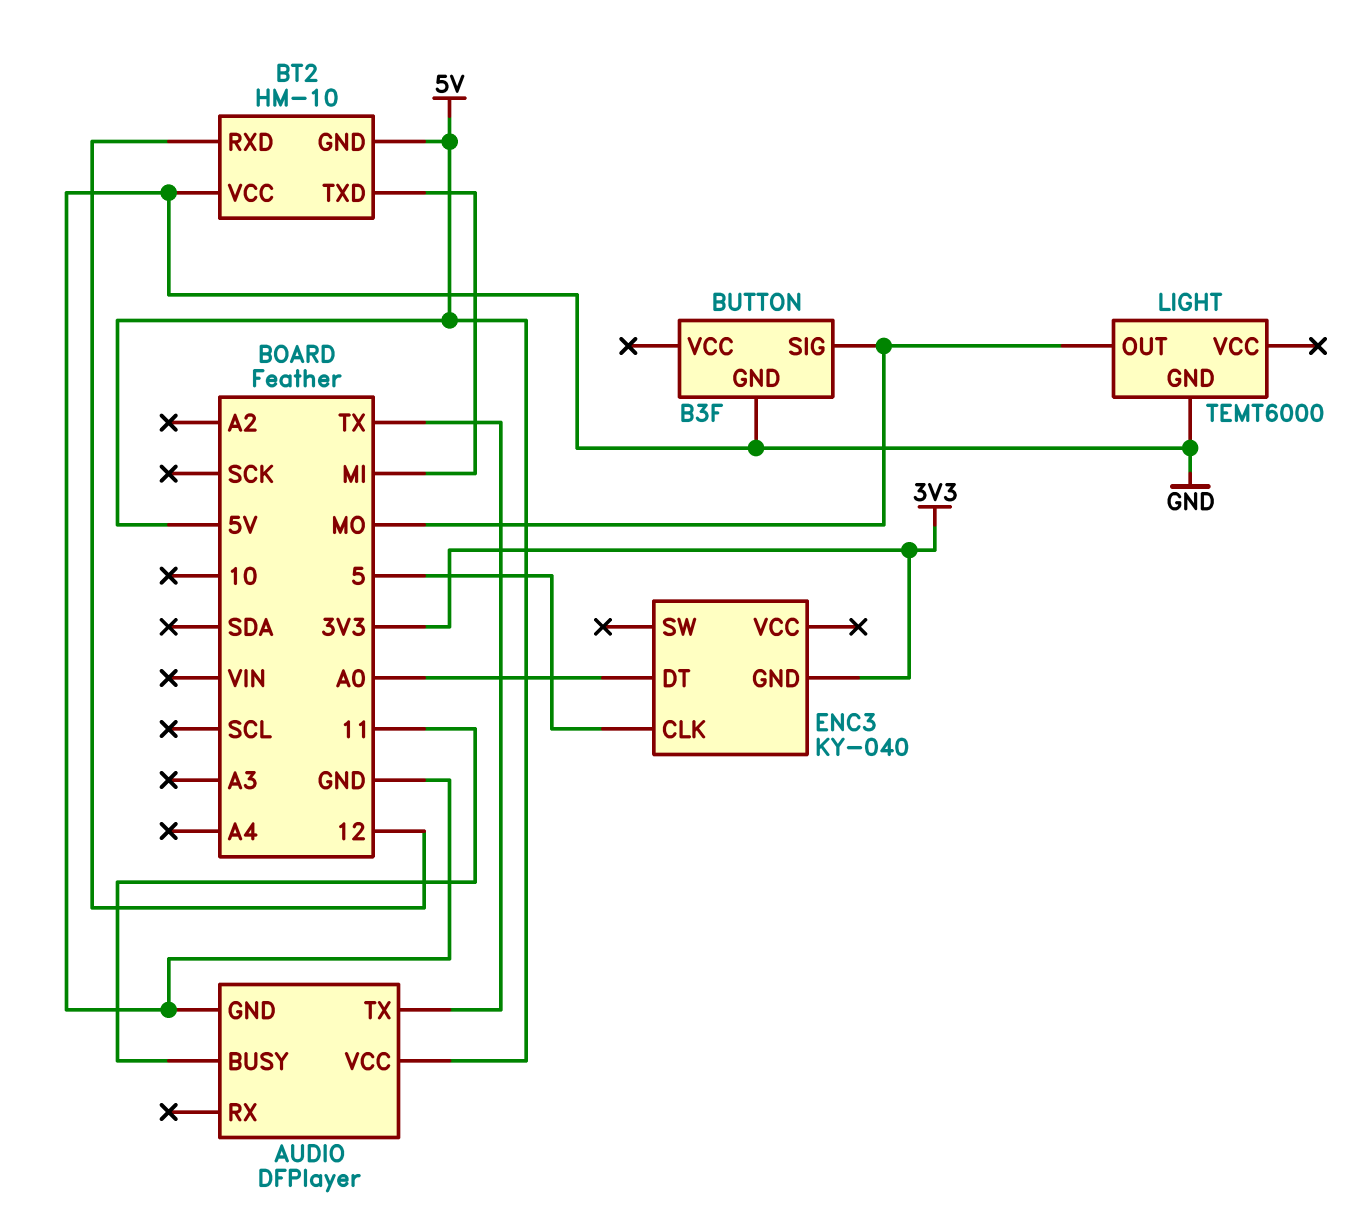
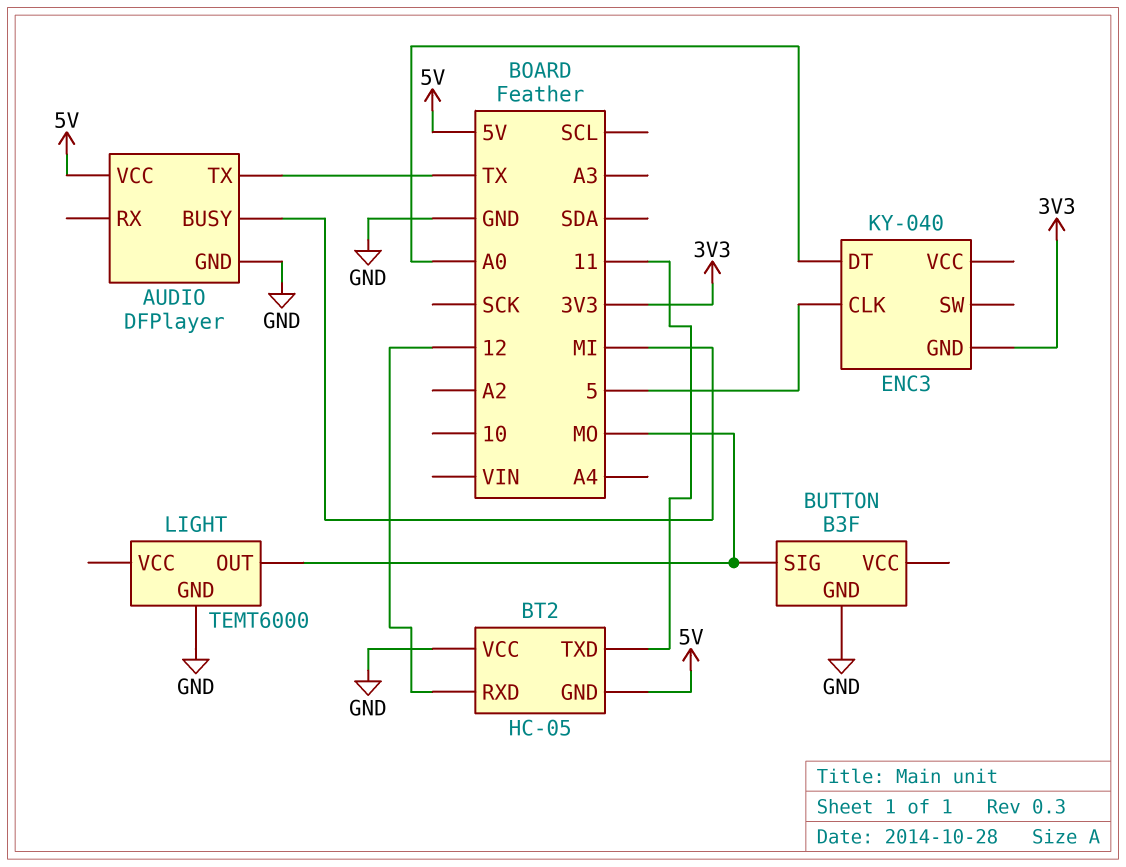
AUDIO pin BUSY: 11 -> MI
BT2: HM-10 -> HC-05
BT2 pin TXD: MI -> 11

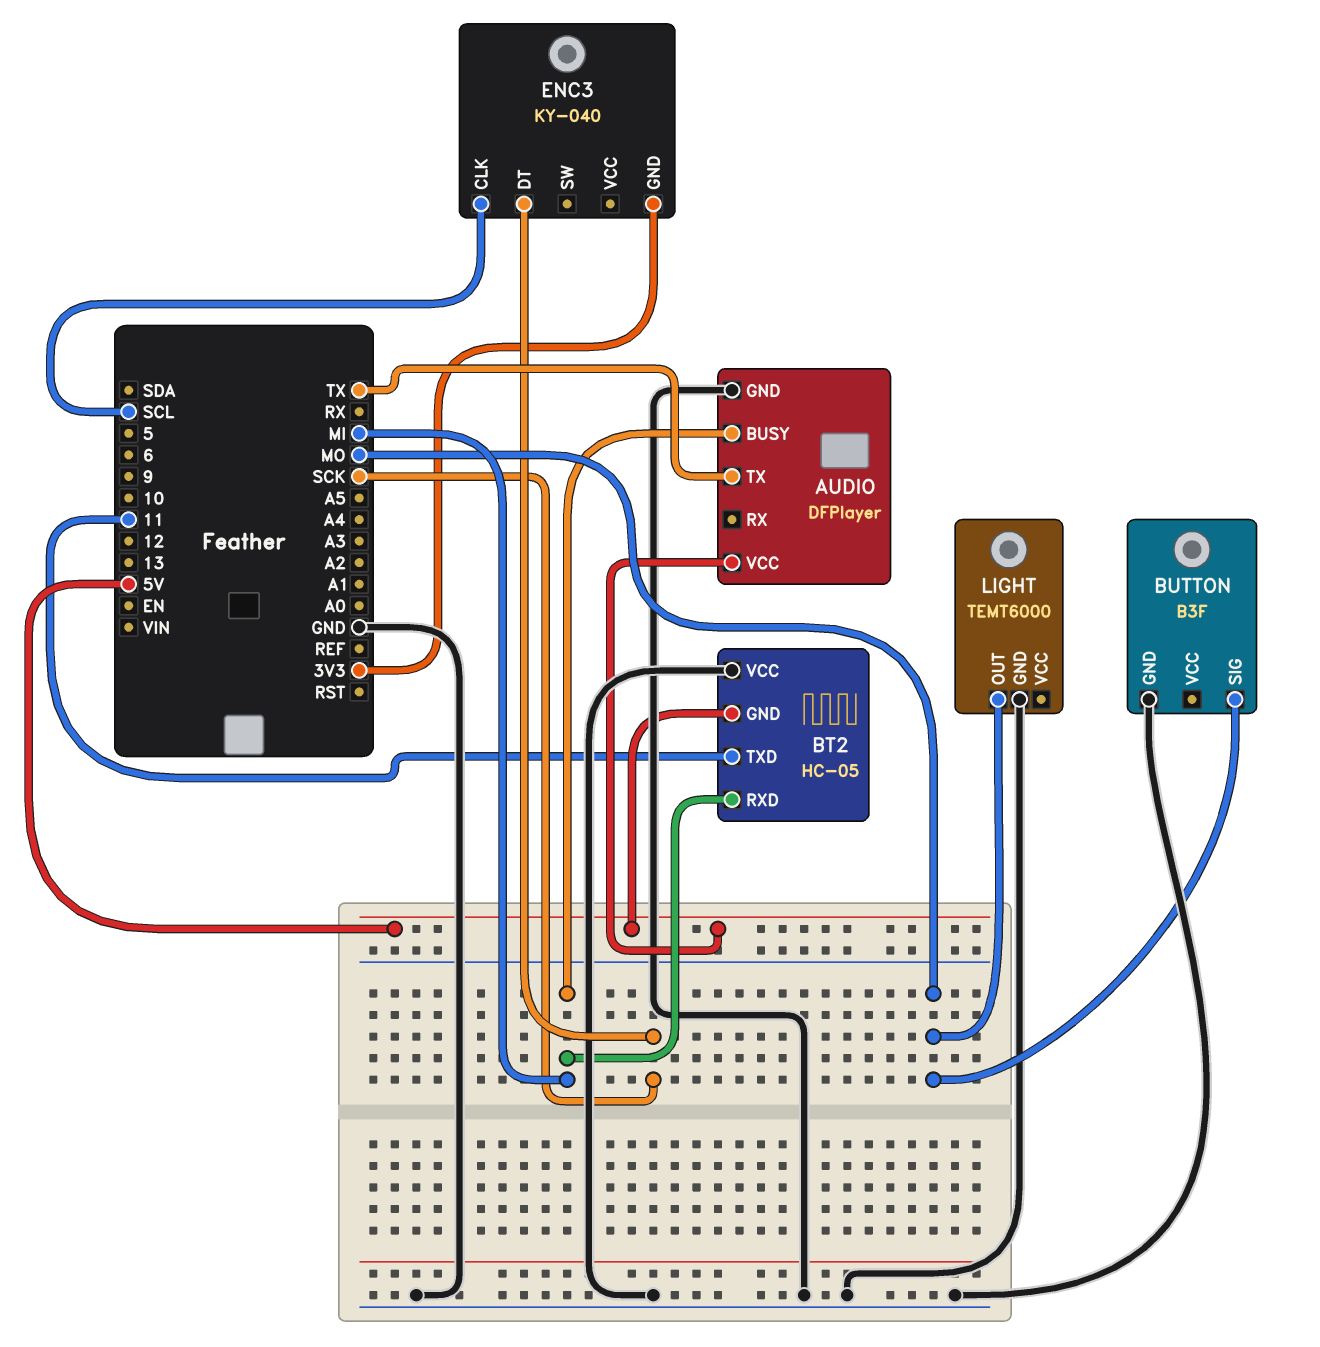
BT2 pin RXD: 12 -> MI
ENC3 pin CLK: 5 -> SCL
ENC3 pin DT: A0 -> SCK

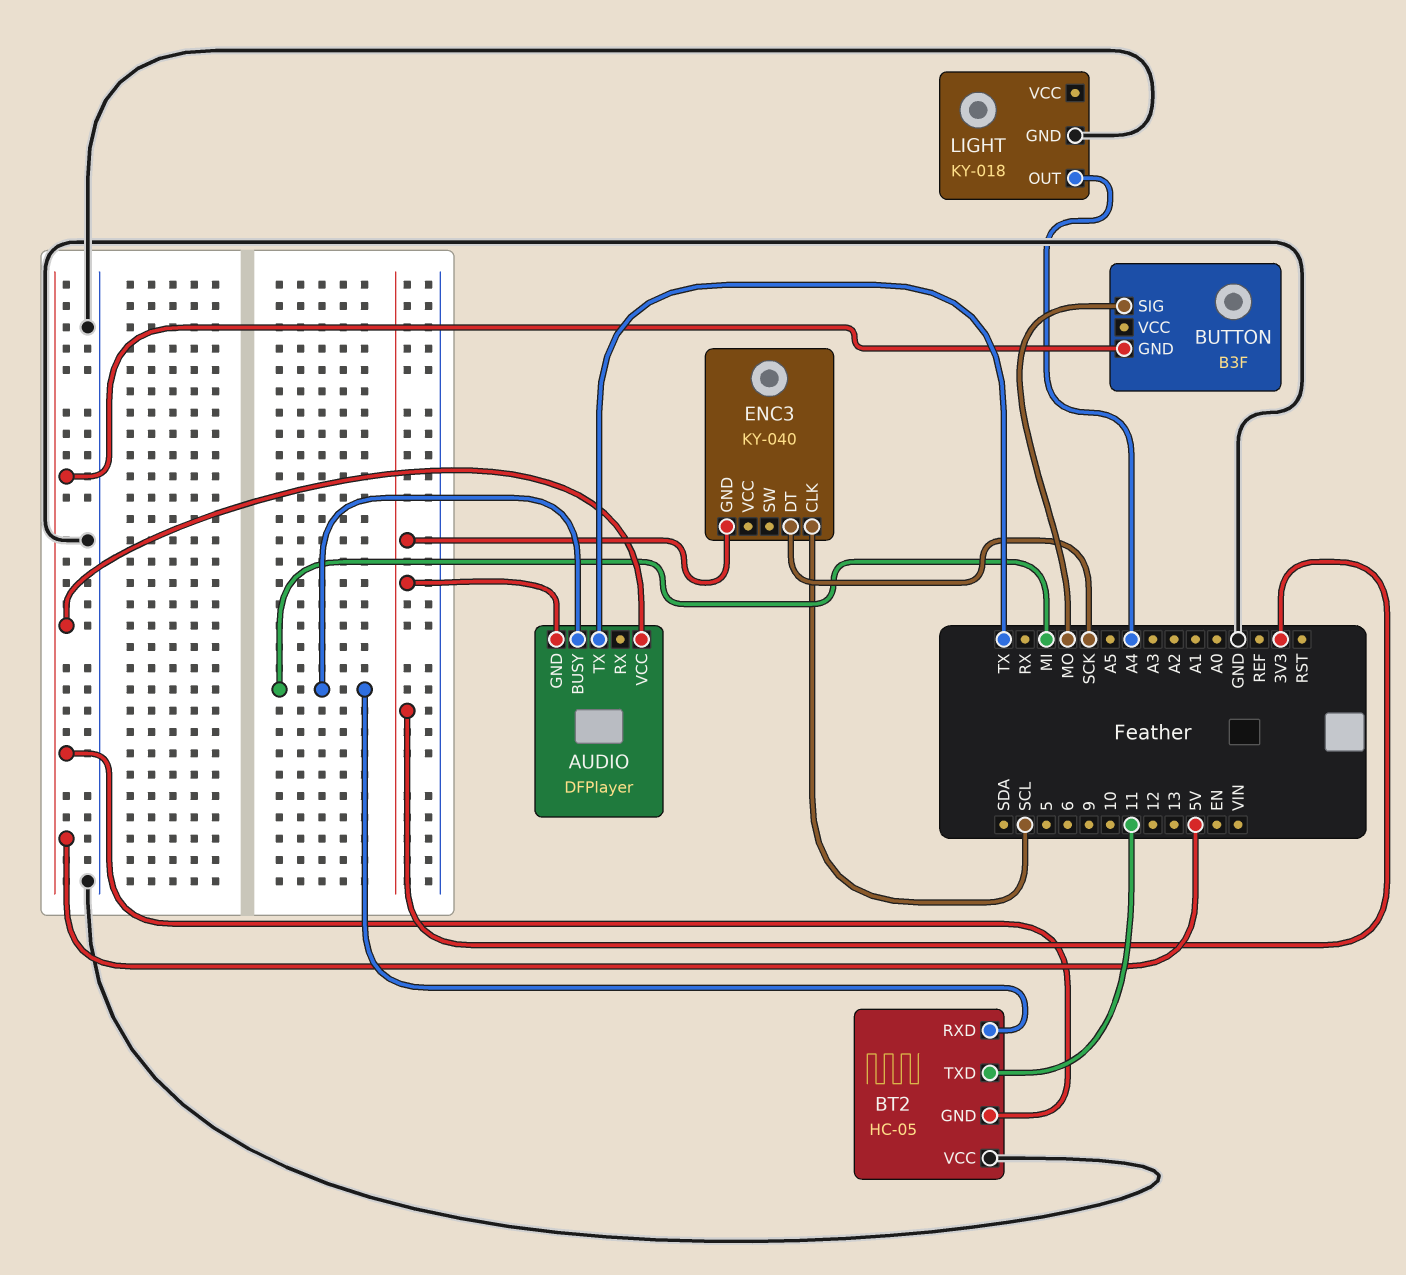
AUDIO pin GND: GND -> 3V3
BUTTON pin GND: GND -> 5V
LIGHT: TEMT6000 -> KY-018
LIGHT pin OUT: MO -> A4

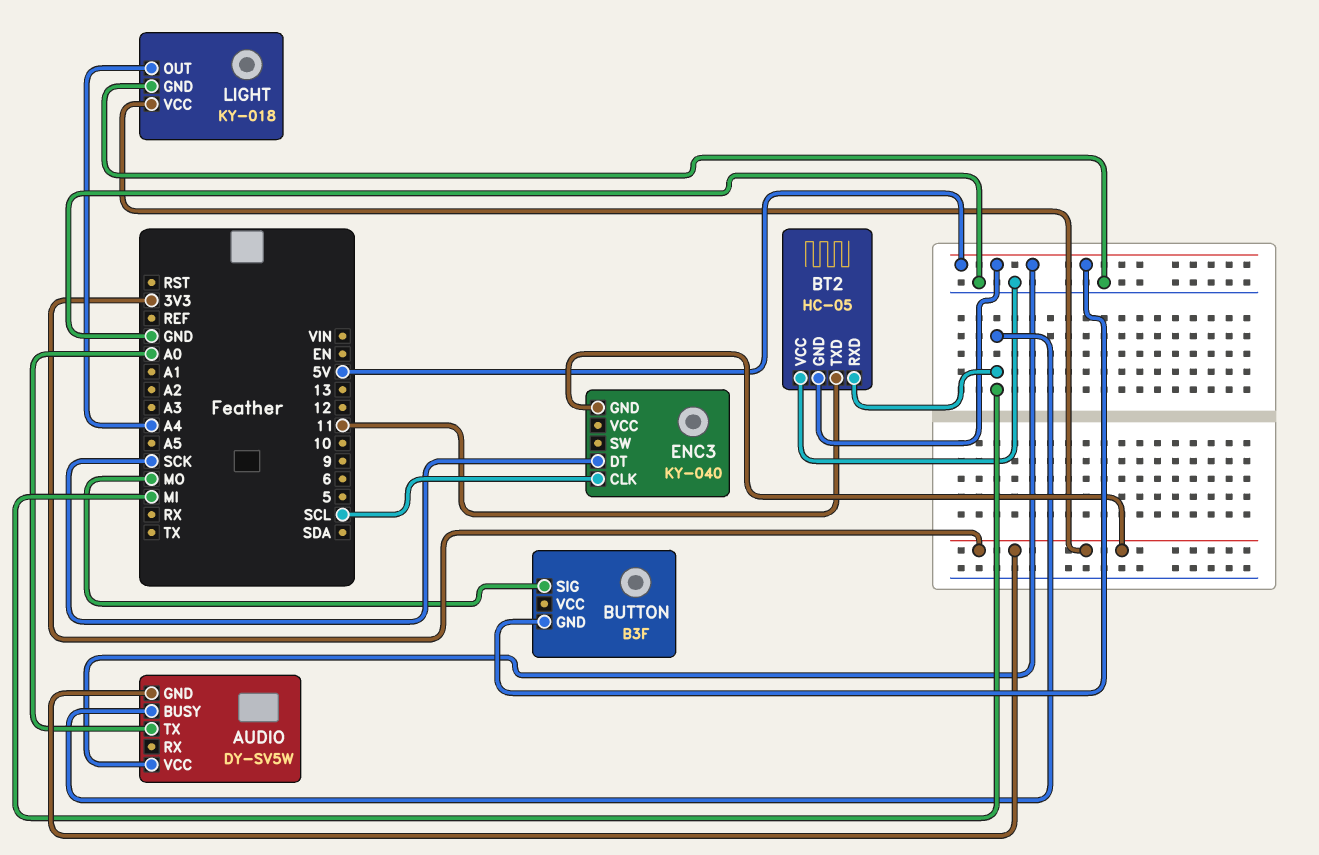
AUDIO: DFPlayer -> DY-SV5W
AUDIO pin TX: TX -> A0
LIGHT pin VCC: none -> 3V3

